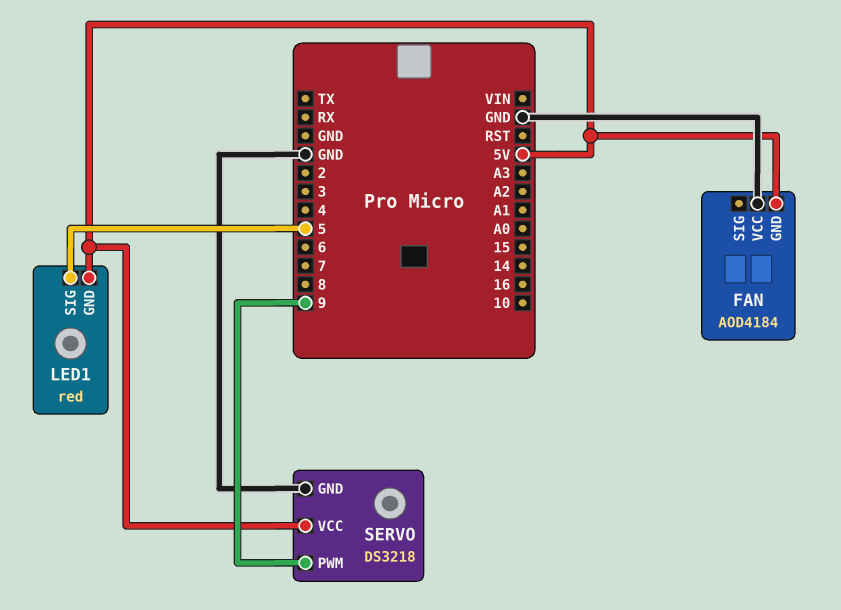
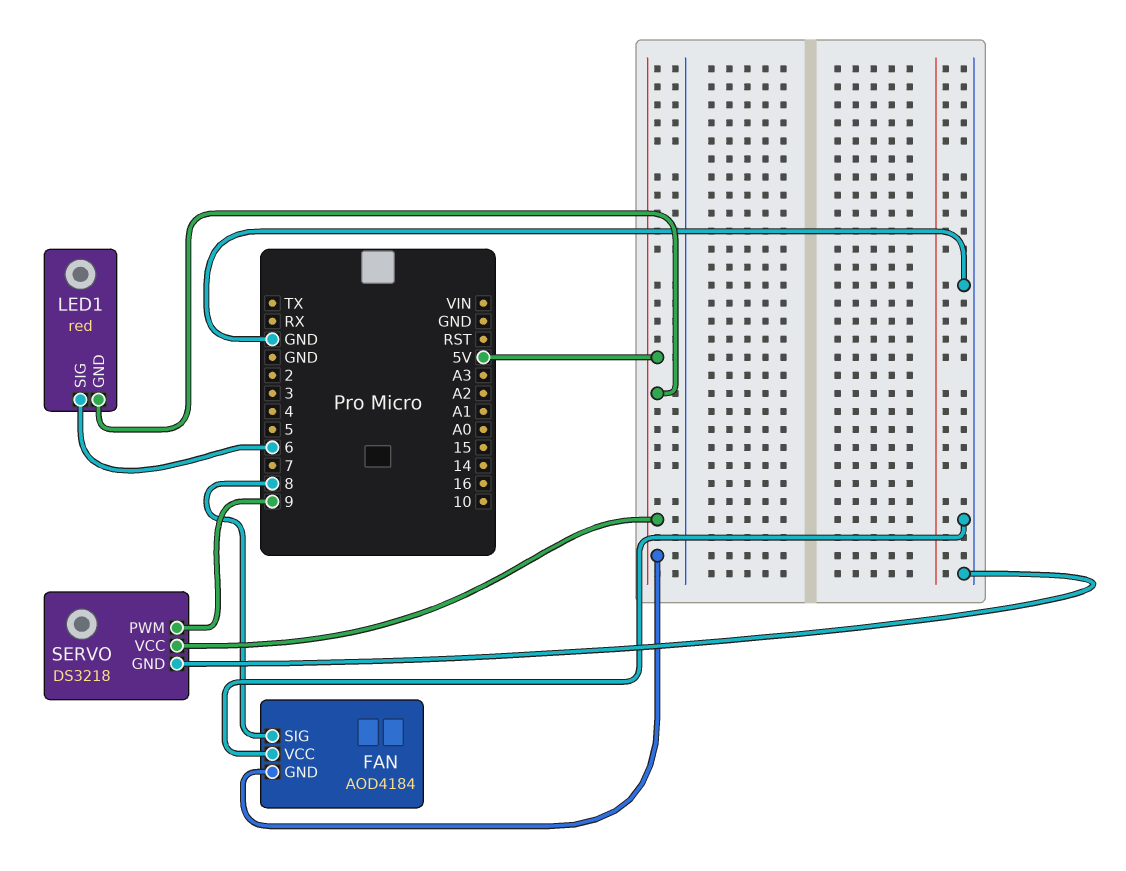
FAN pin SIG: none -> 8
LED1 pin SIG: 5 -> 6

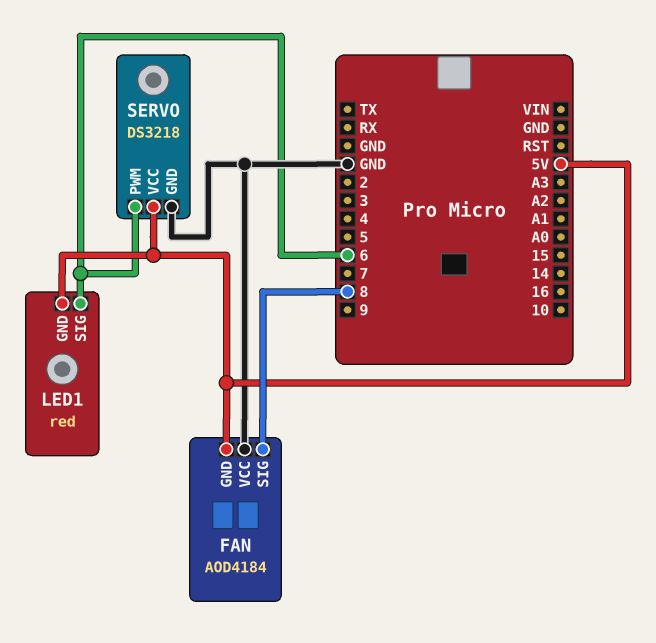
SERVO pin PWM: 9 -> 6

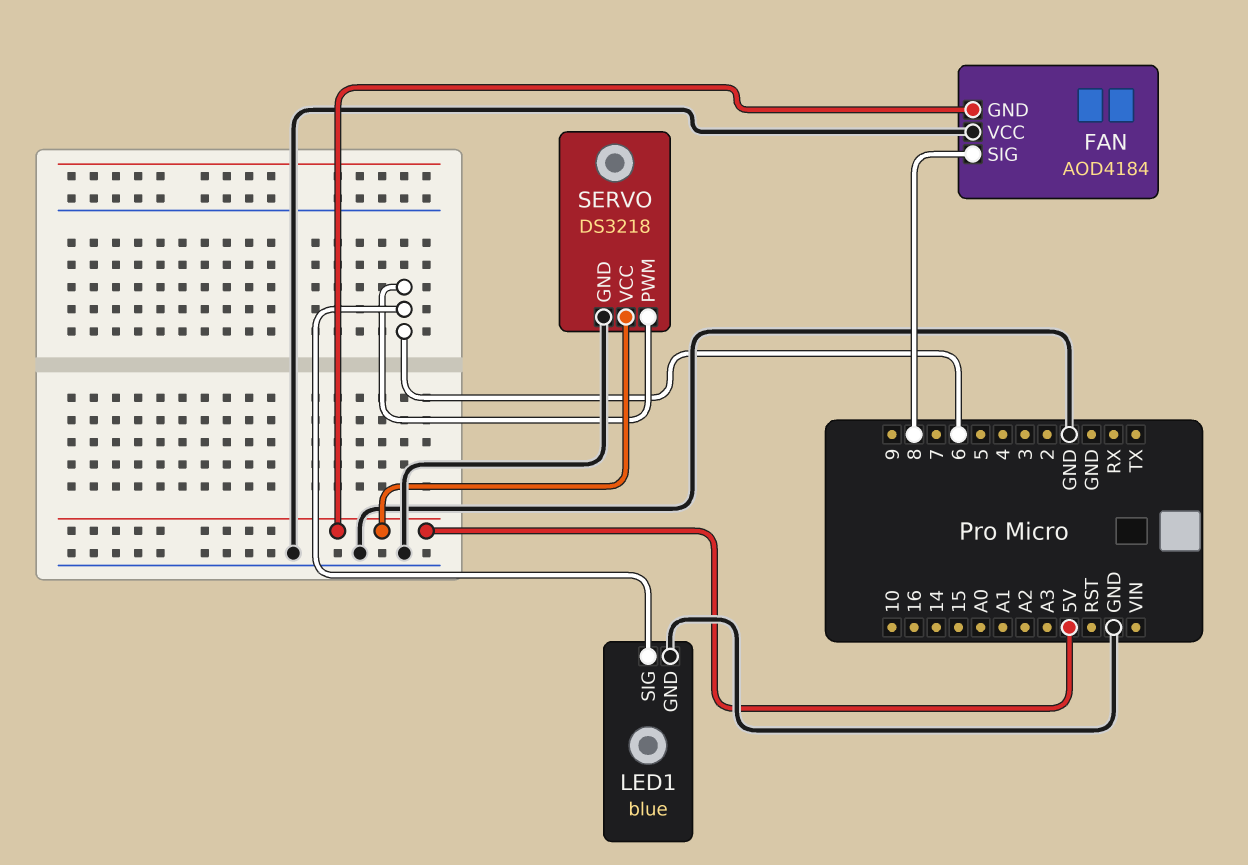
LED1: red -> blue
LED1 pin GND: 5V -> GND

